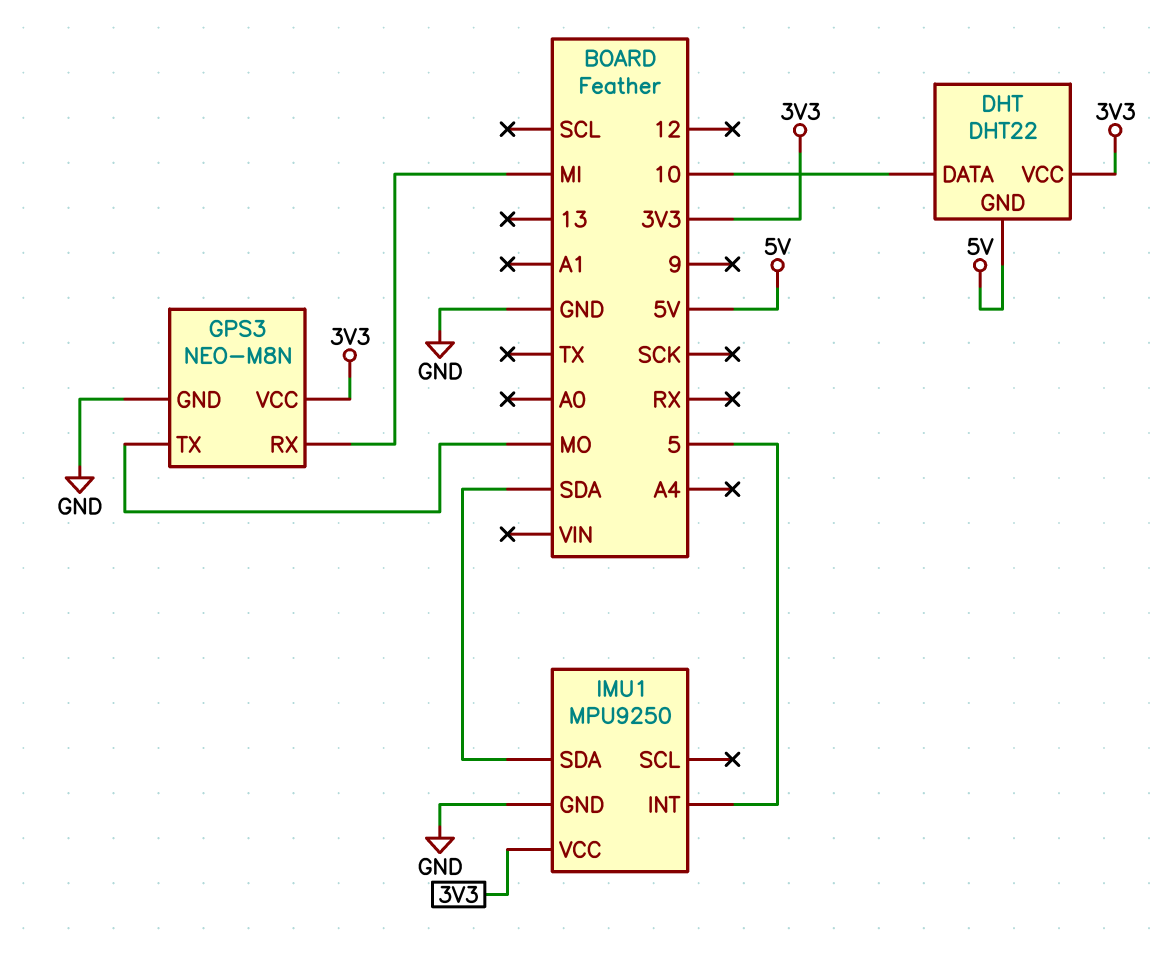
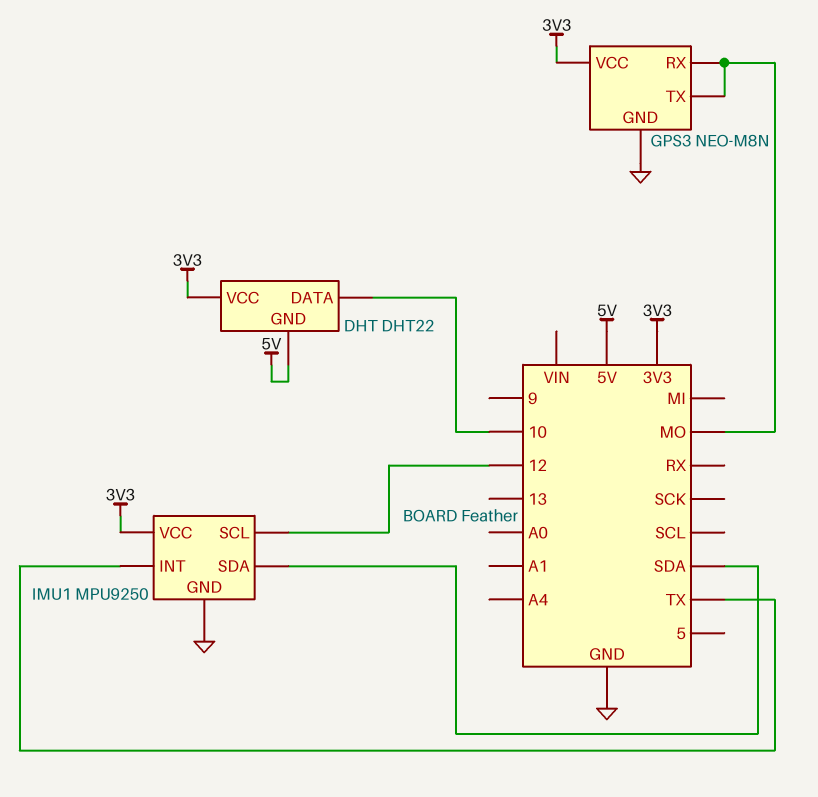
GPS3 pin RX: MI -> MO
IMU1 pin INT: 5 -> TX
IMU1 pin SCL: none -> 12

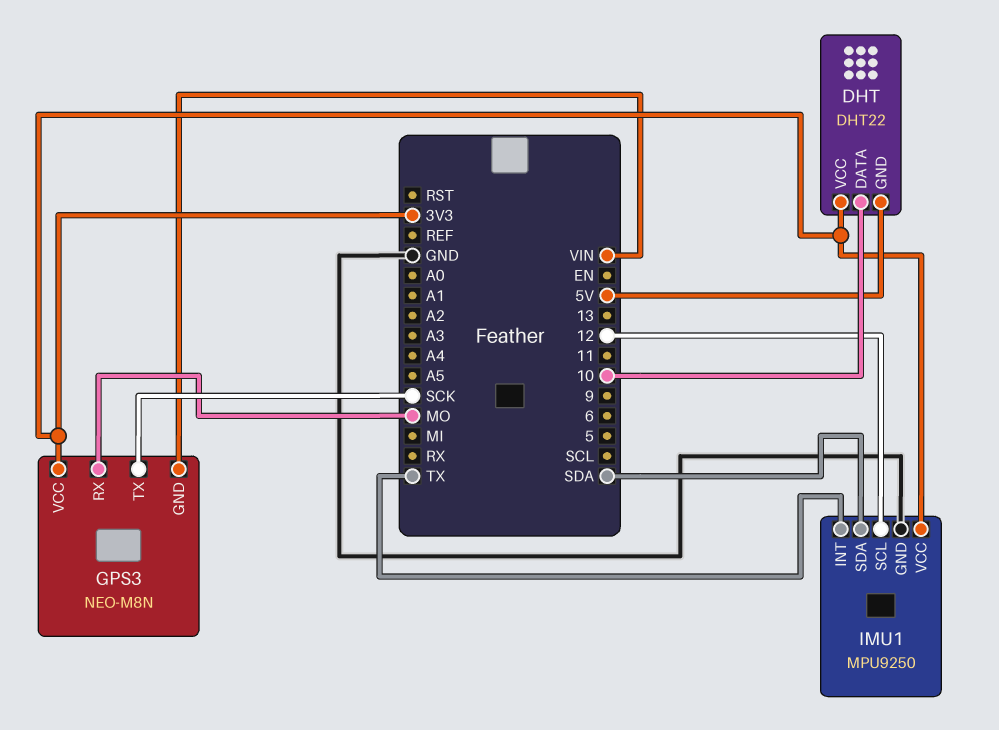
GPS3 pin GND: GND -> VIN
GPS3 pin TX: MO -> SCK

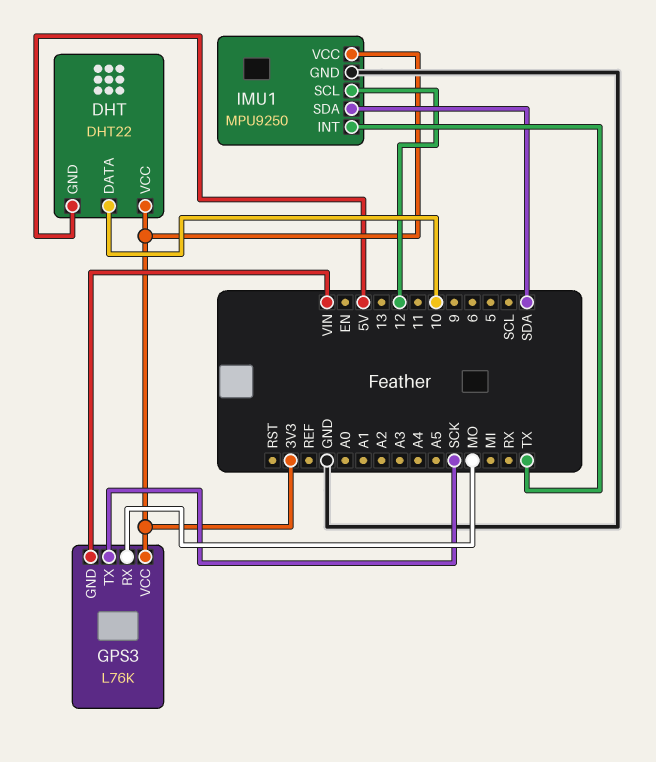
GPS3: NEO-M8N -> L76K

